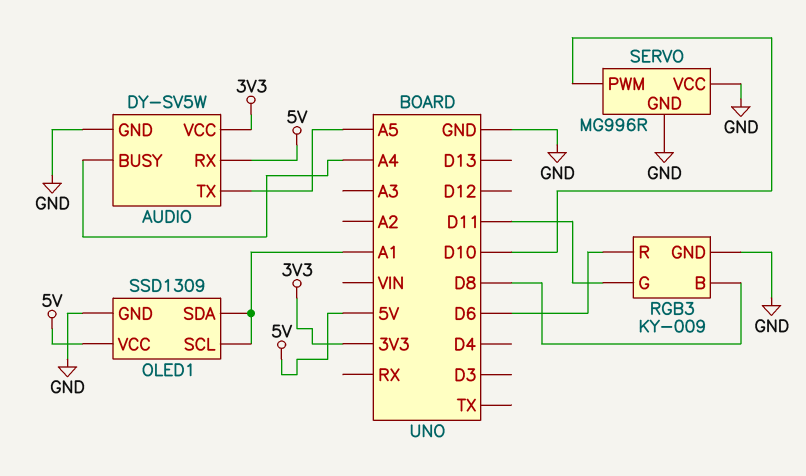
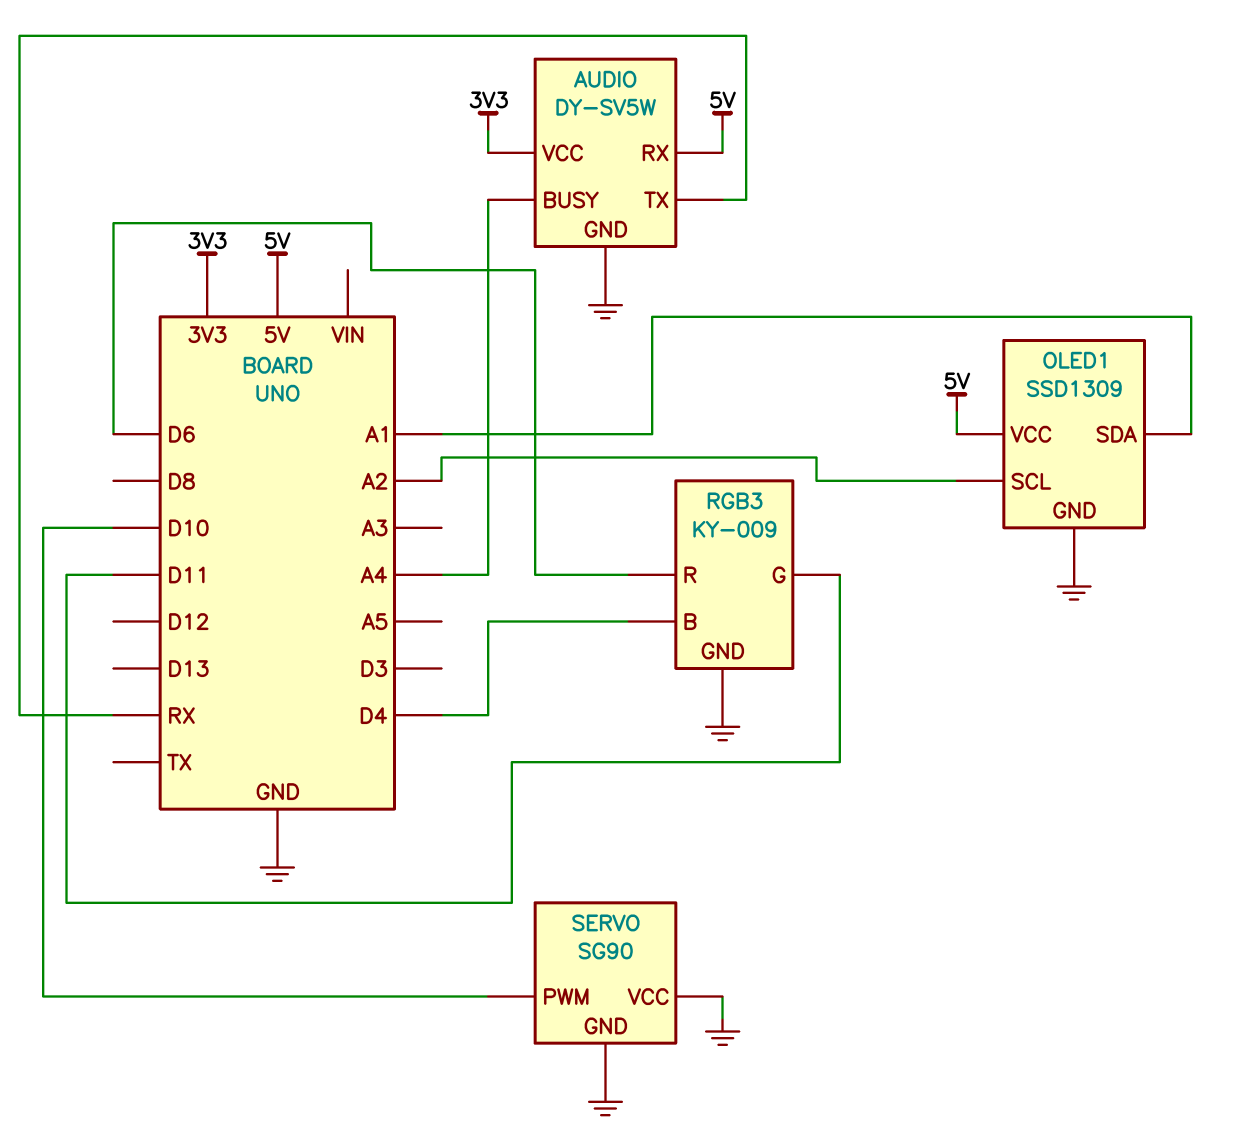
AUDIO pin TX: A5 -> RX
OLED1 pin SCL: A1 -> A2
RGB3 pin B: D8 -> D4
SERVO: MG996R -> SG90

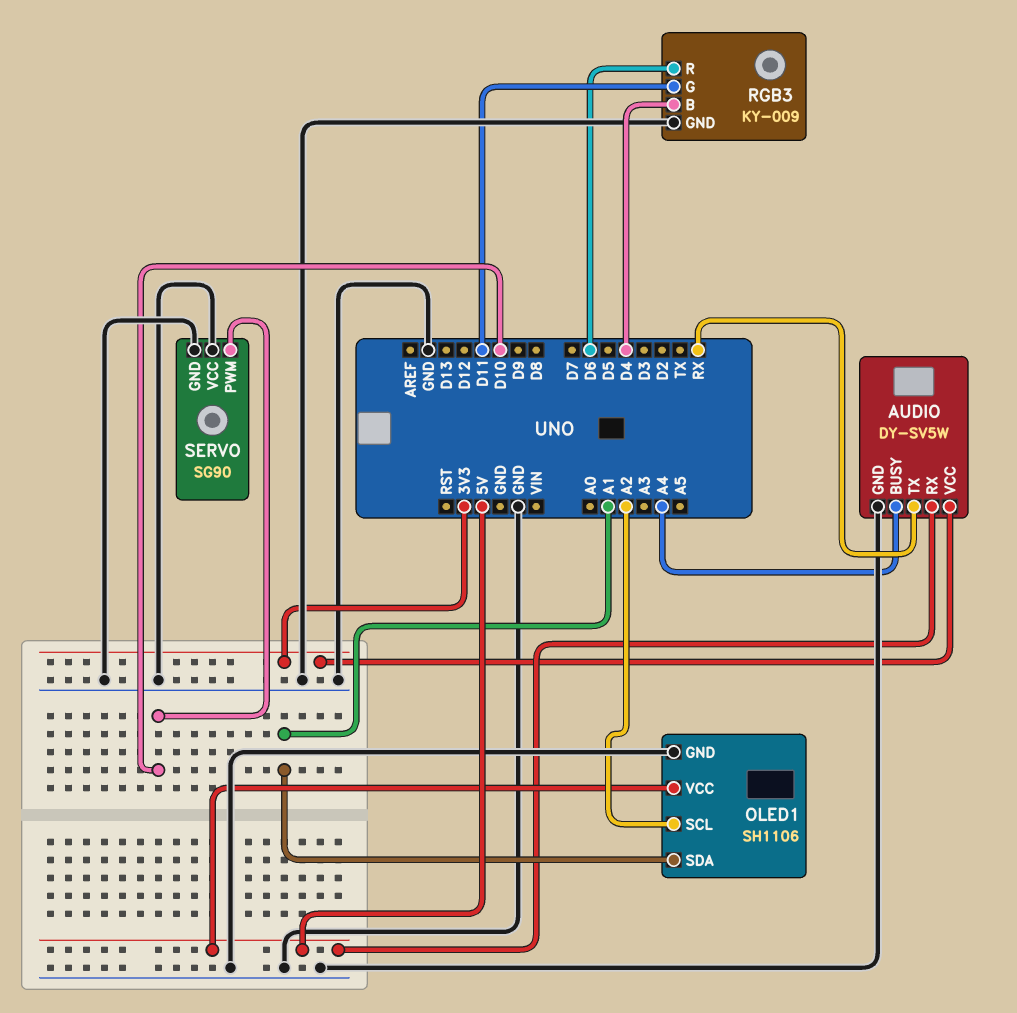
OLED1: SSD1309 -> SH1106

